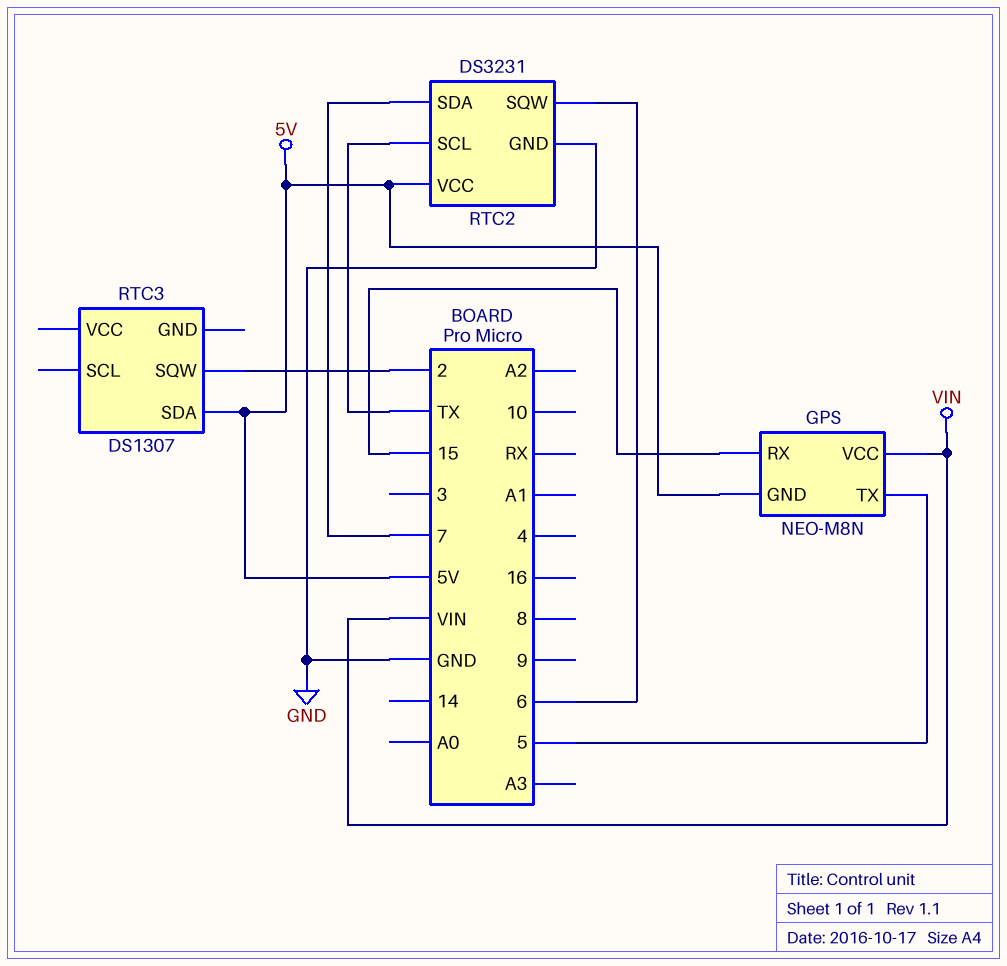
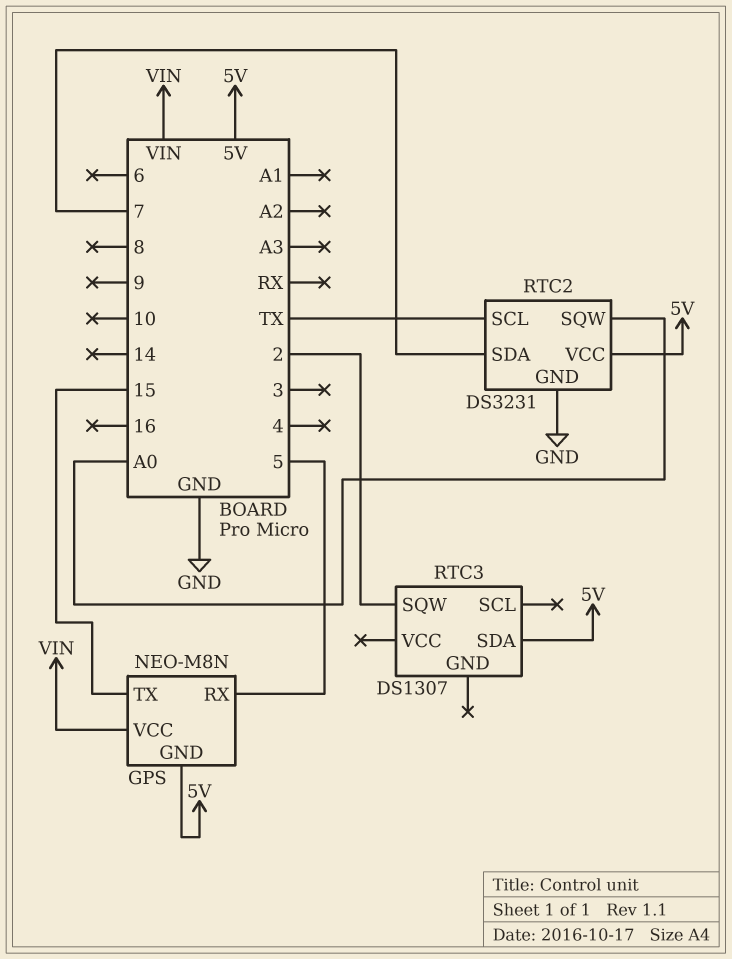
GPS pin RX: 15 -> 5
GPS pin TX: 5 -> 15
RTC2 pin SQW: 6 -> A0

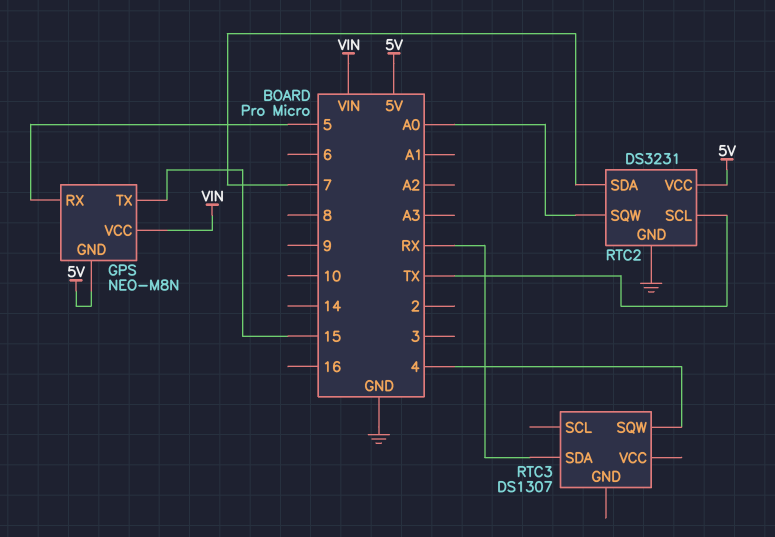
RTC3 pin SDA: 5V -> RX
RTC3 pin SQW: 2 -> 4

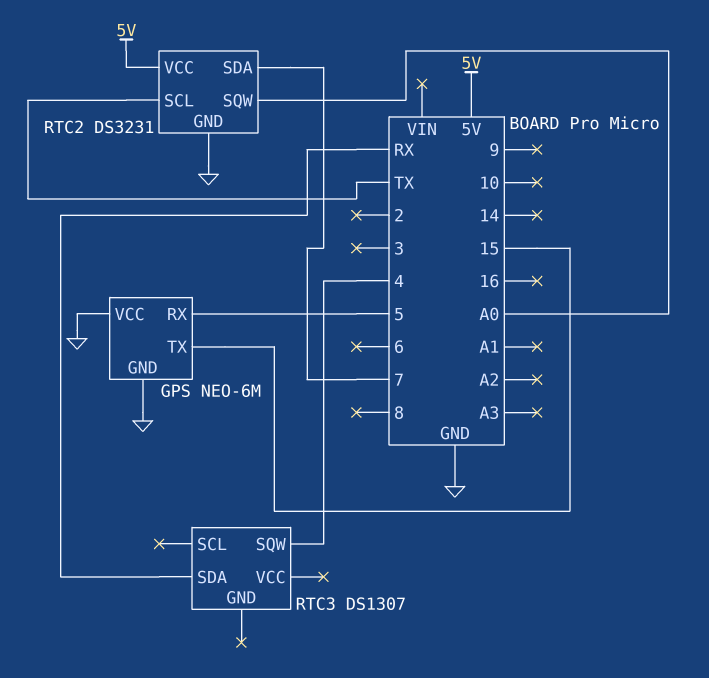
GPS: NEO-M8N -> NEO-6M
GPS pin GND: 5V -> GND
GPS pin VCC: VIN -> GND

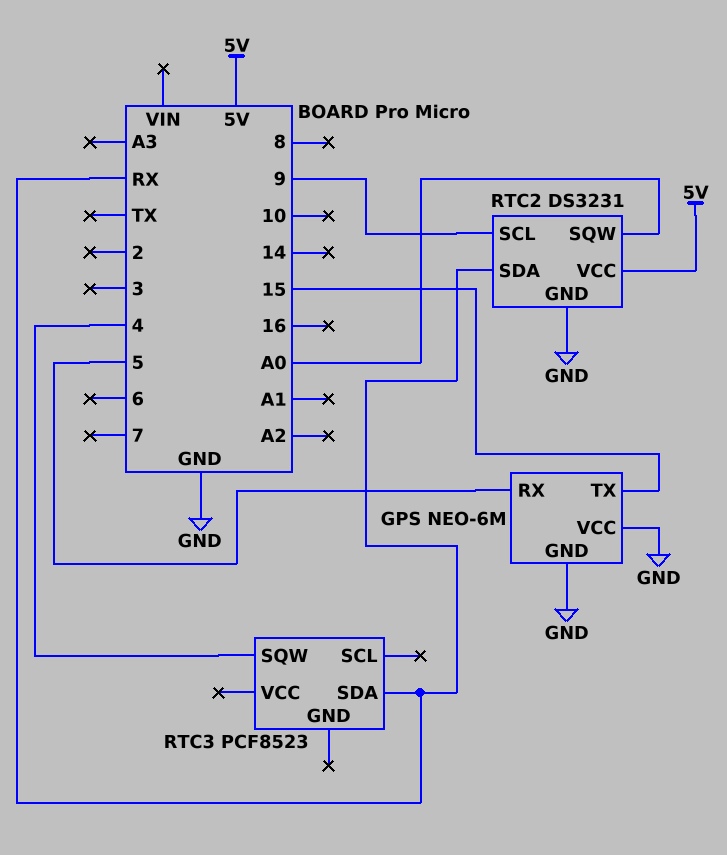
RTC2 pin SCL: TX -> 9
RTC2 pin SDA: 7 -> RX
RTC3: DS1307 -> PCF8523

